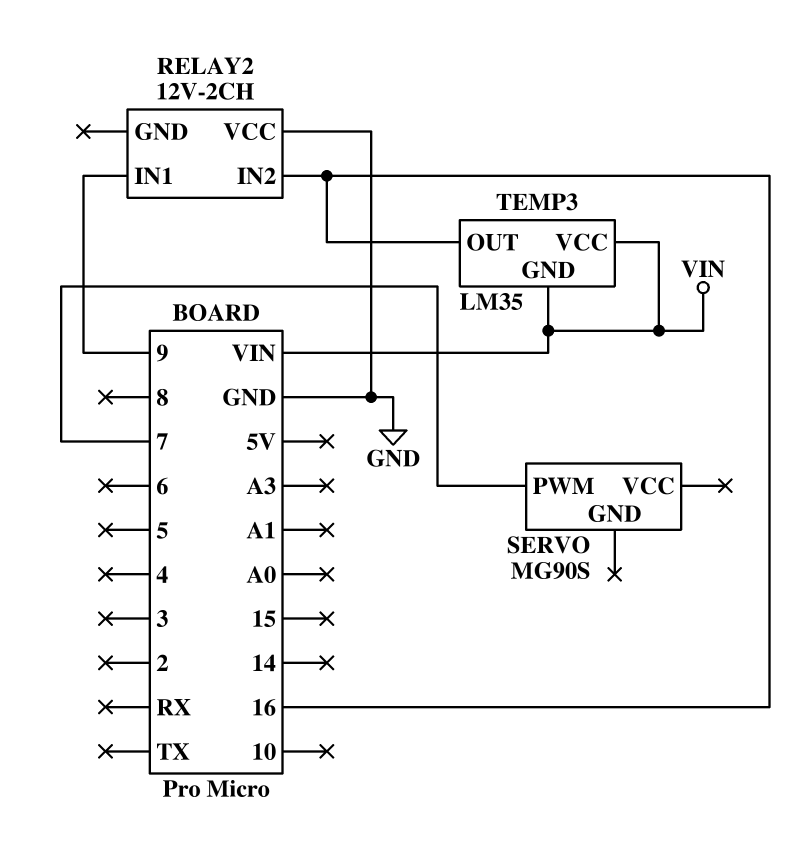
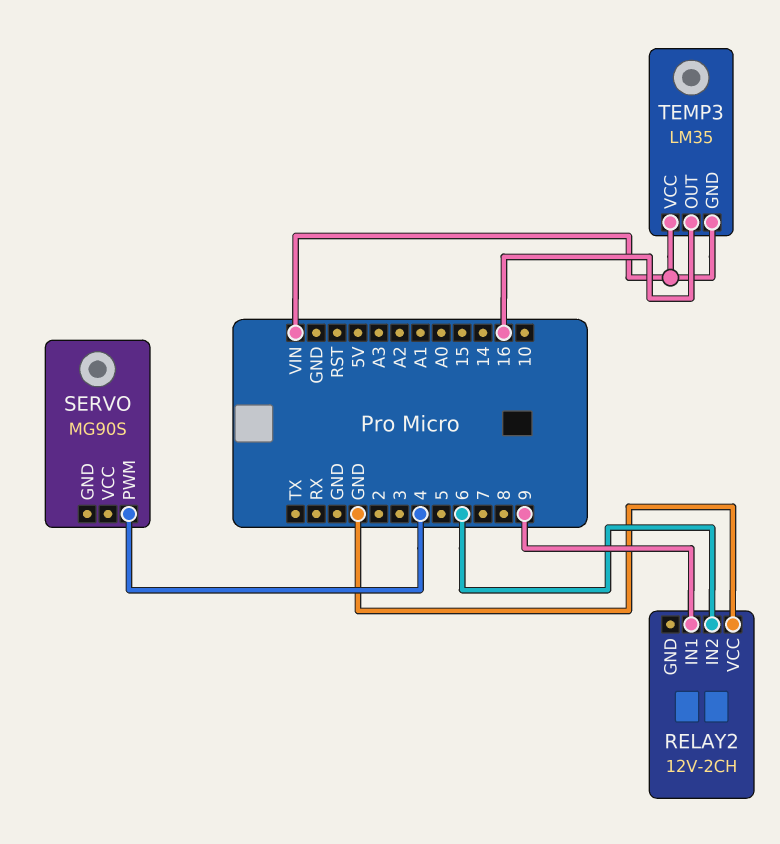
RELAY2 pin IN2: 16 -> 6
SERVO pin PWM: 7 -> 4

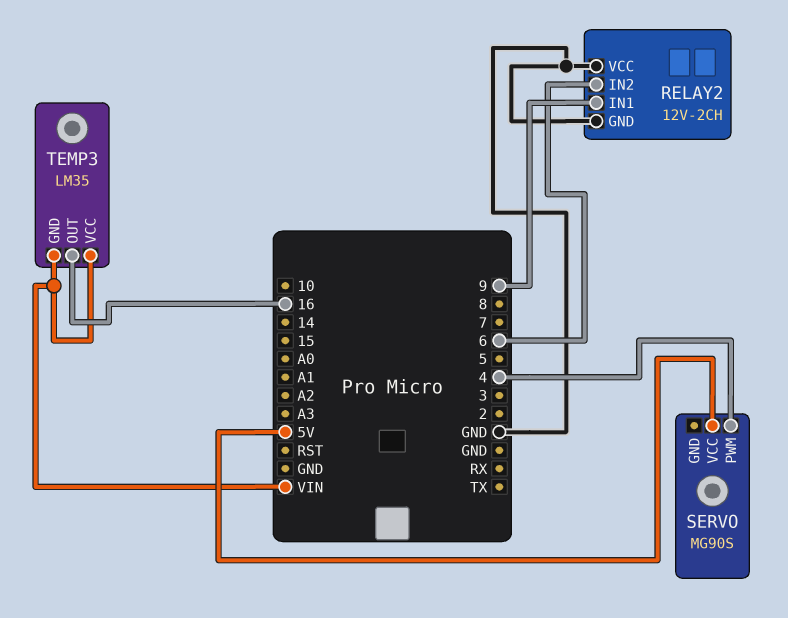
RELAY2 pin GND: none -> GND
SERVO pin VCC: none -> 5V

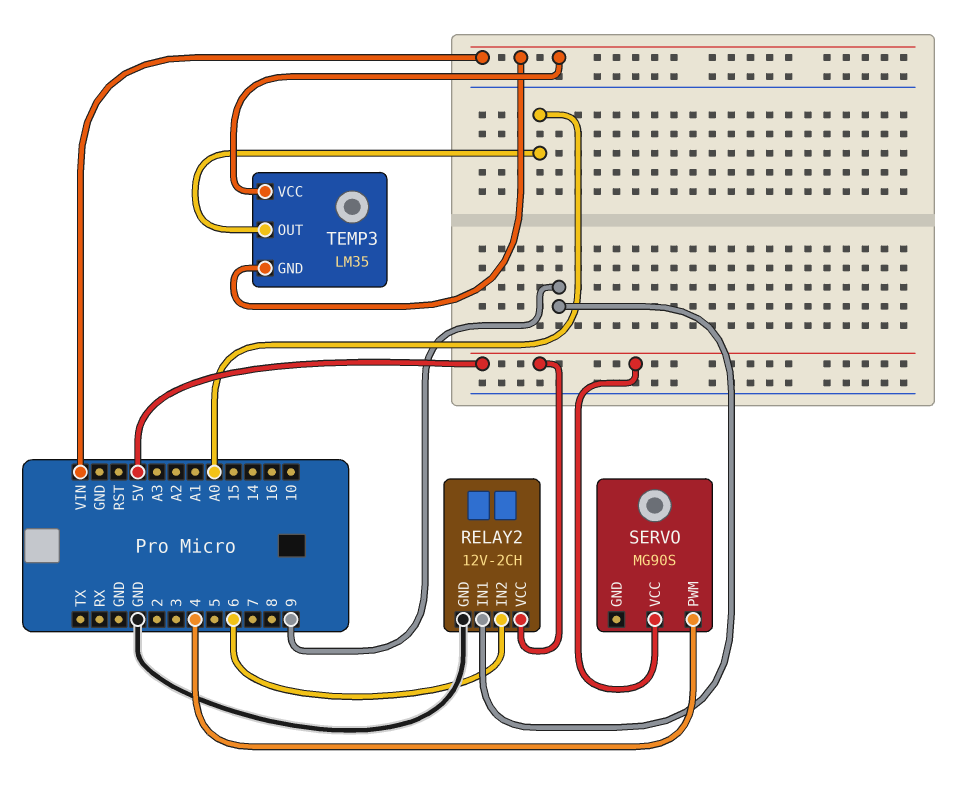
RELAY2 pin VCC: GND -> 5V
TEMP3 pin OUT: 16 -> A0

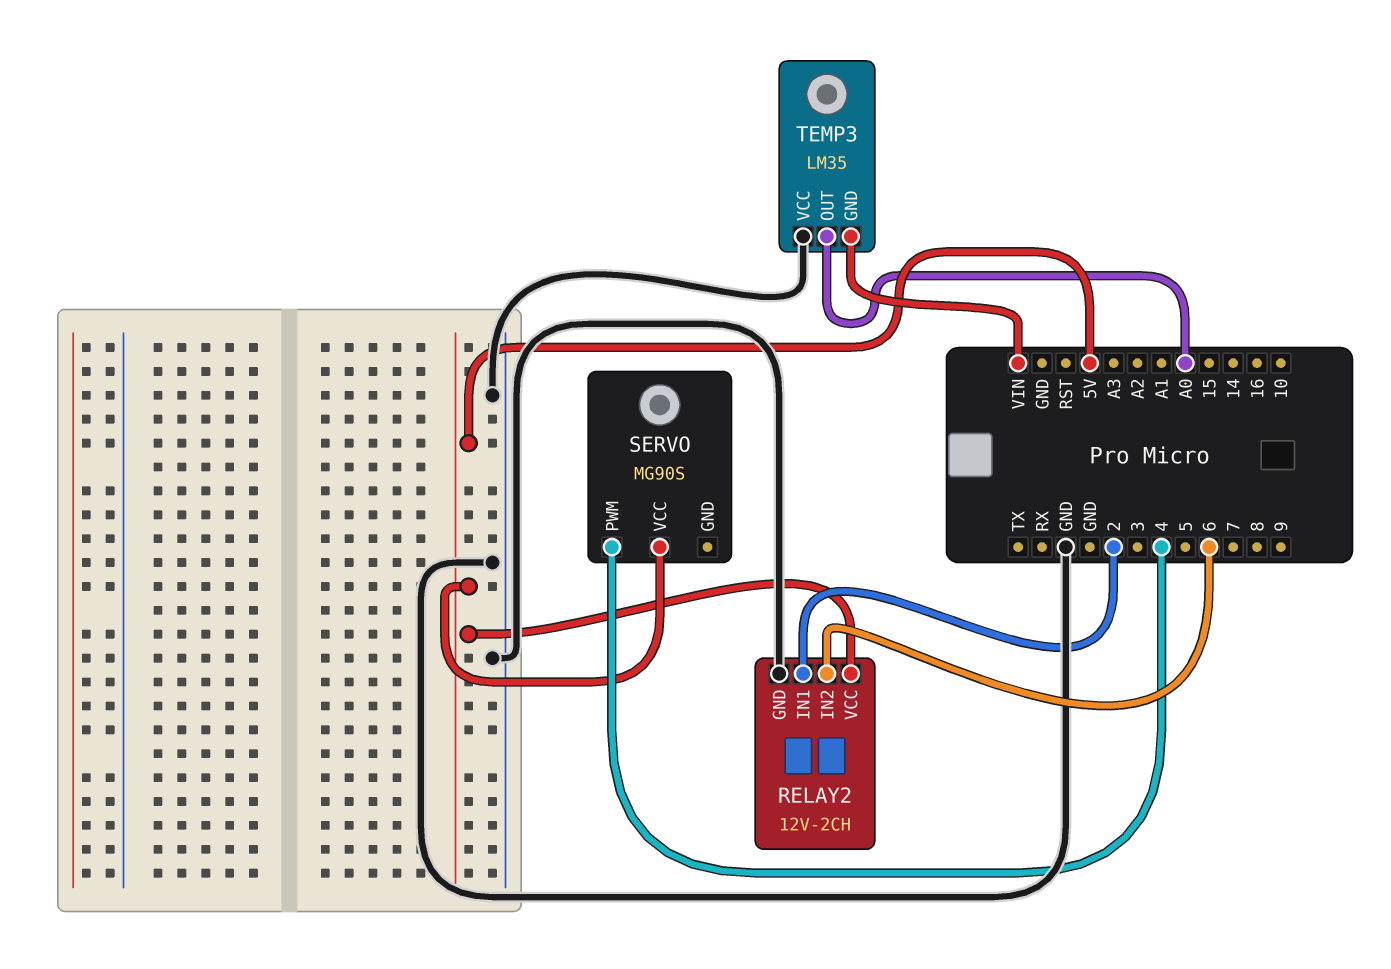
RELAY2 pin IN1: 9 -> 2
TEMP3 pin VCC: VIN -> GND

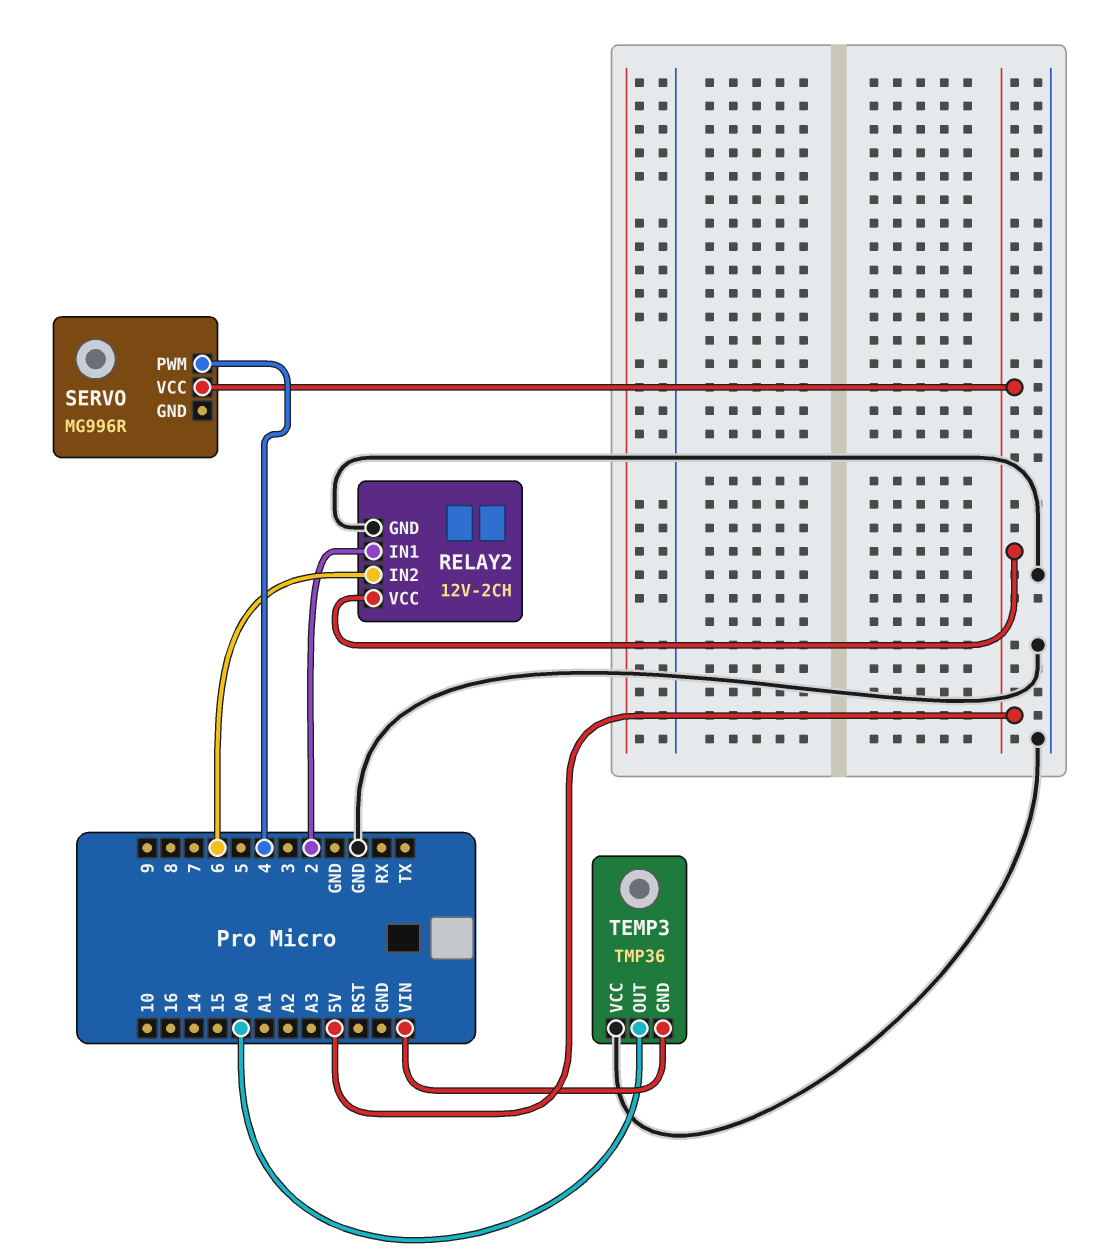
SERVO: MG90S -> MG996R
TEMP3: LM35 -> TMP36

